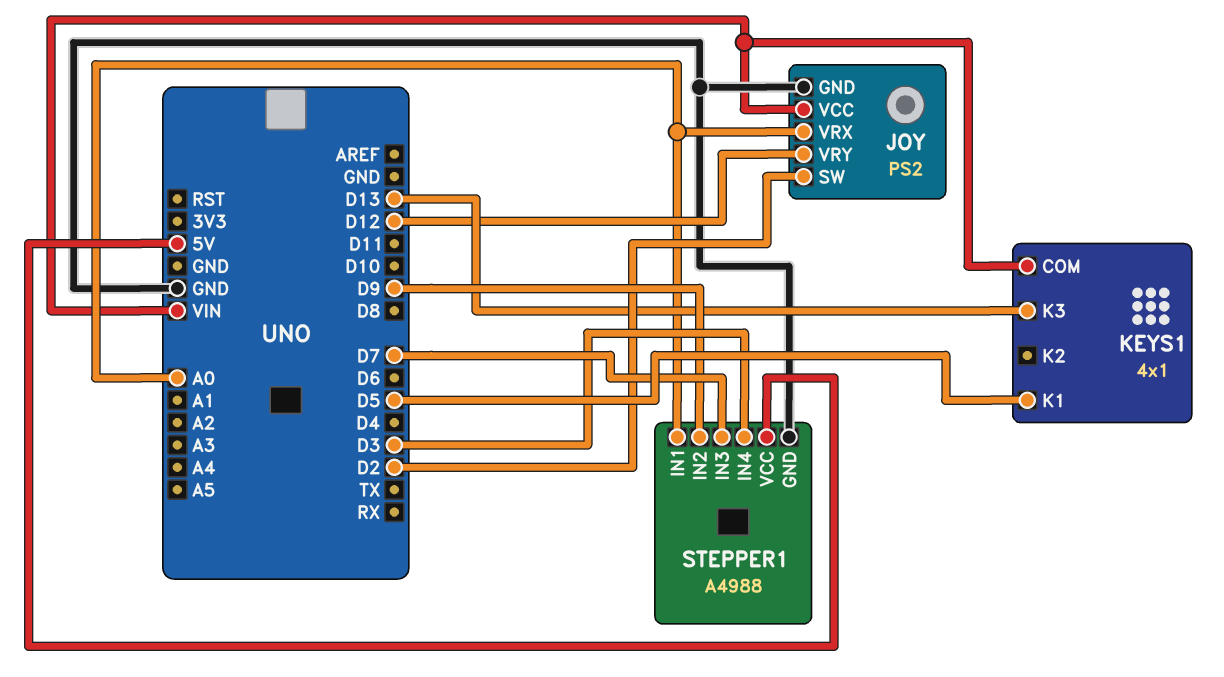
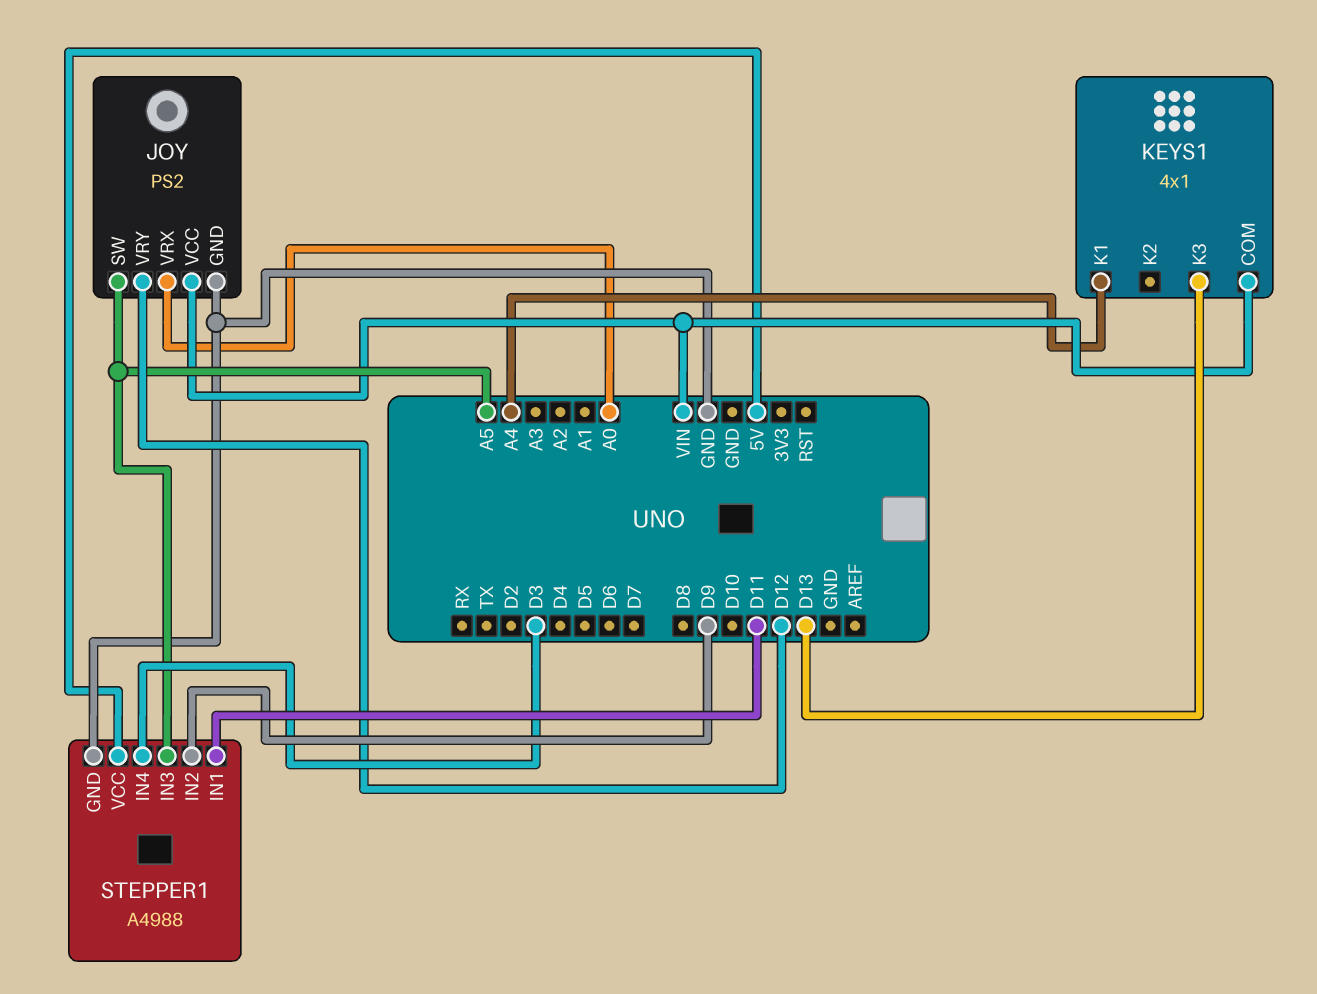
JOY pin SW: D2 -> A5
KEYS1 pin K1: D5 -> A4
STEPPER1 pin IN1: A0 -> D11
STEPPER1 pin IN3: D7 -> A5

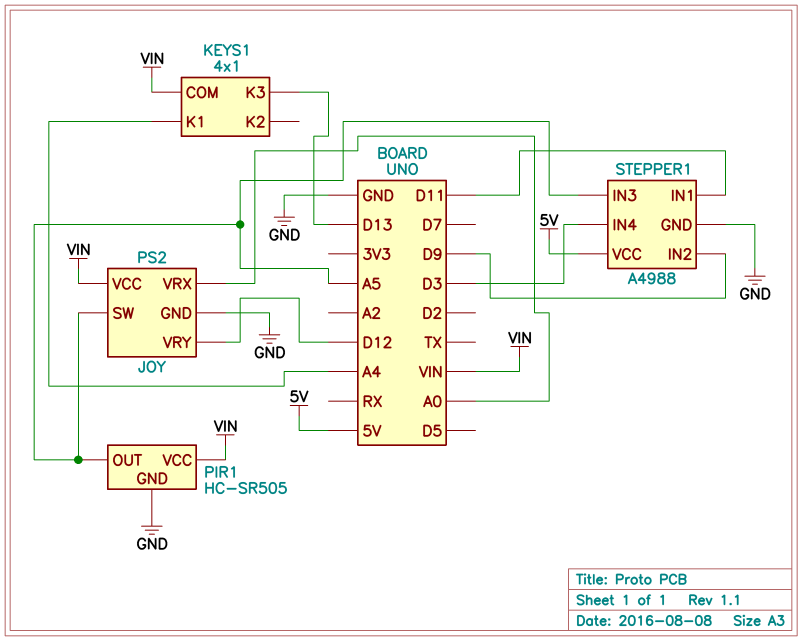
PIR1: none -> HC-SR505
PIR1 pin GND: none -> GND
PIR1 pin OUT: none -> A5
PIR1 pin VCC: none -> VIN

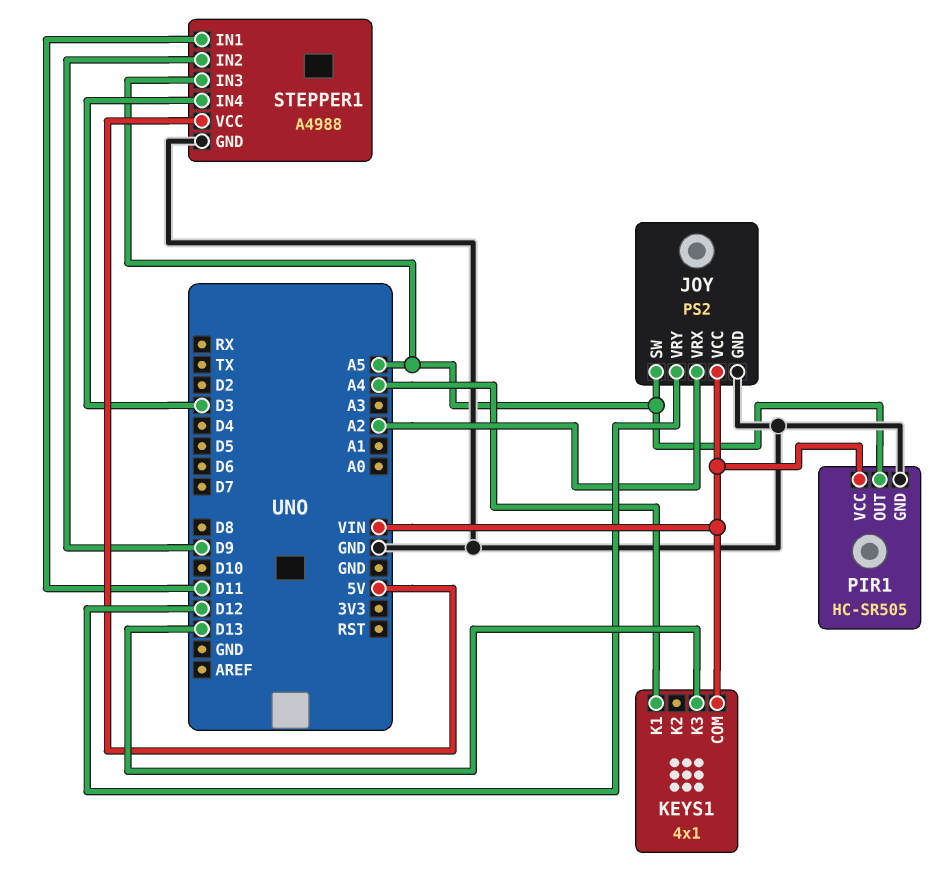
JOY pin VRX: A0 -> A2

